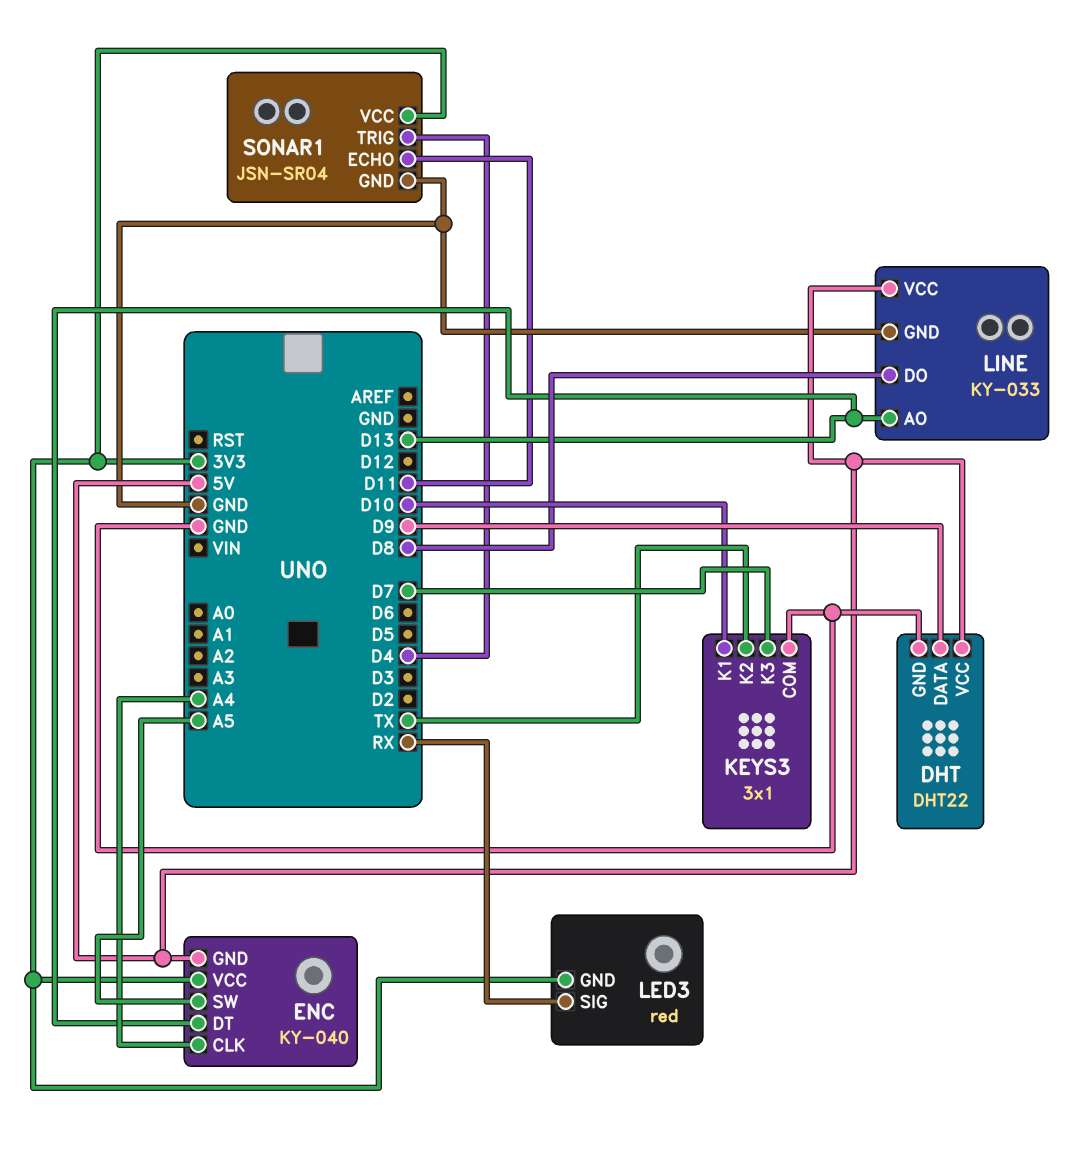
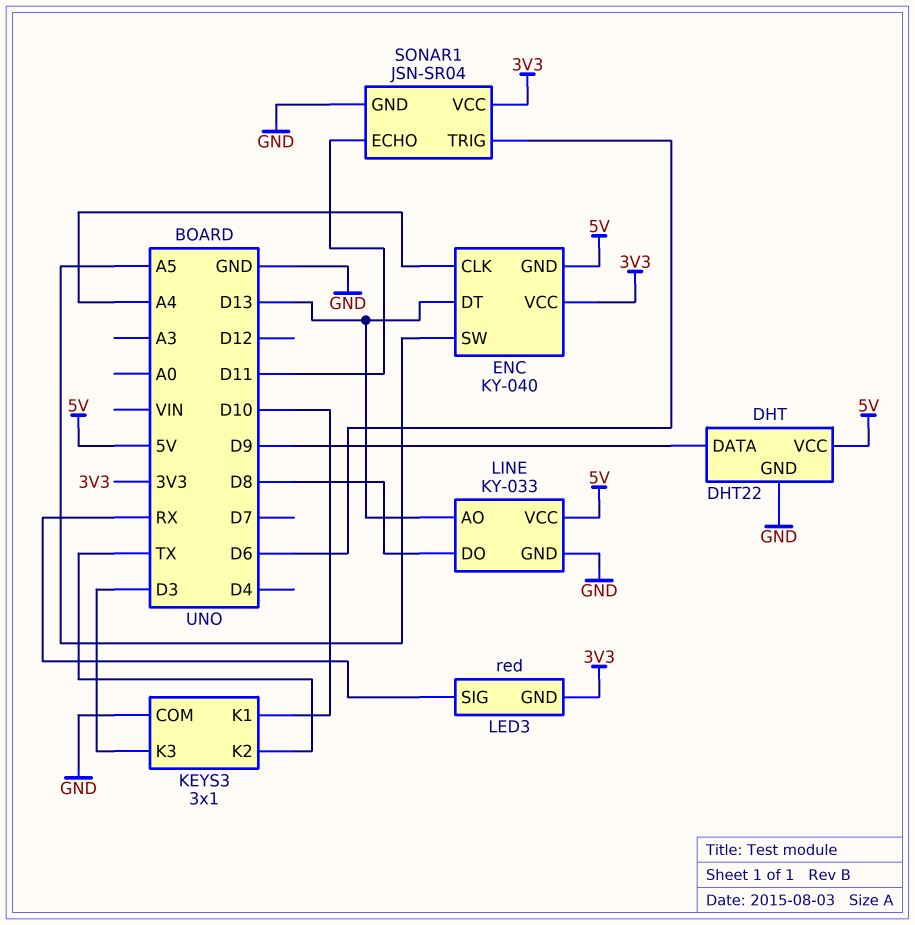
KEYS3 pin K3: D7 -> D3
SONAR1 pin TRIG: D4 -> D6

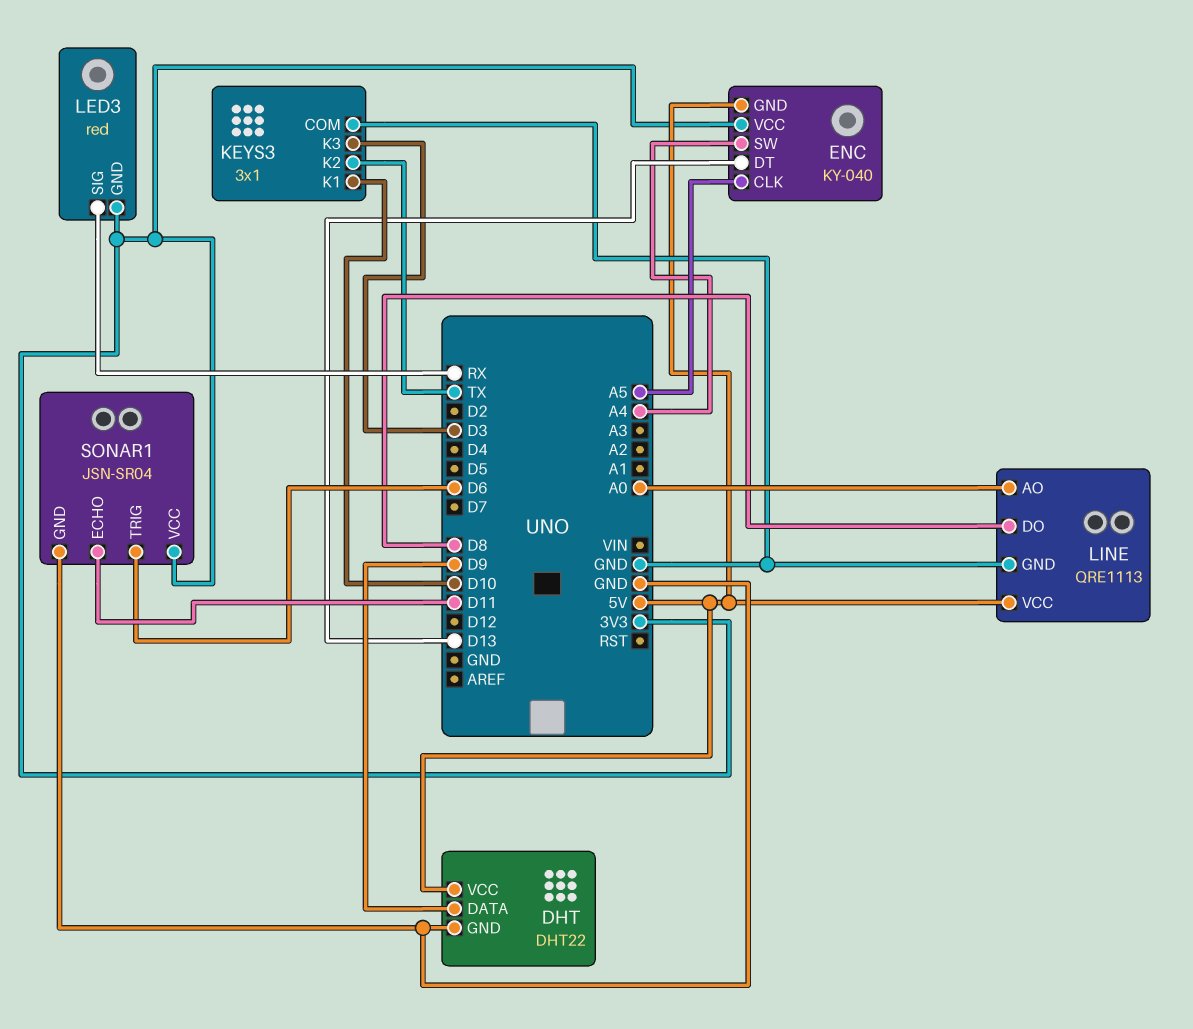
ENC pin CLK: A4 -> A5
ENC pin SW: A5 -> A4
LINE: KY-033 -> QRE1113
LINE pin AO: D13 -> A0

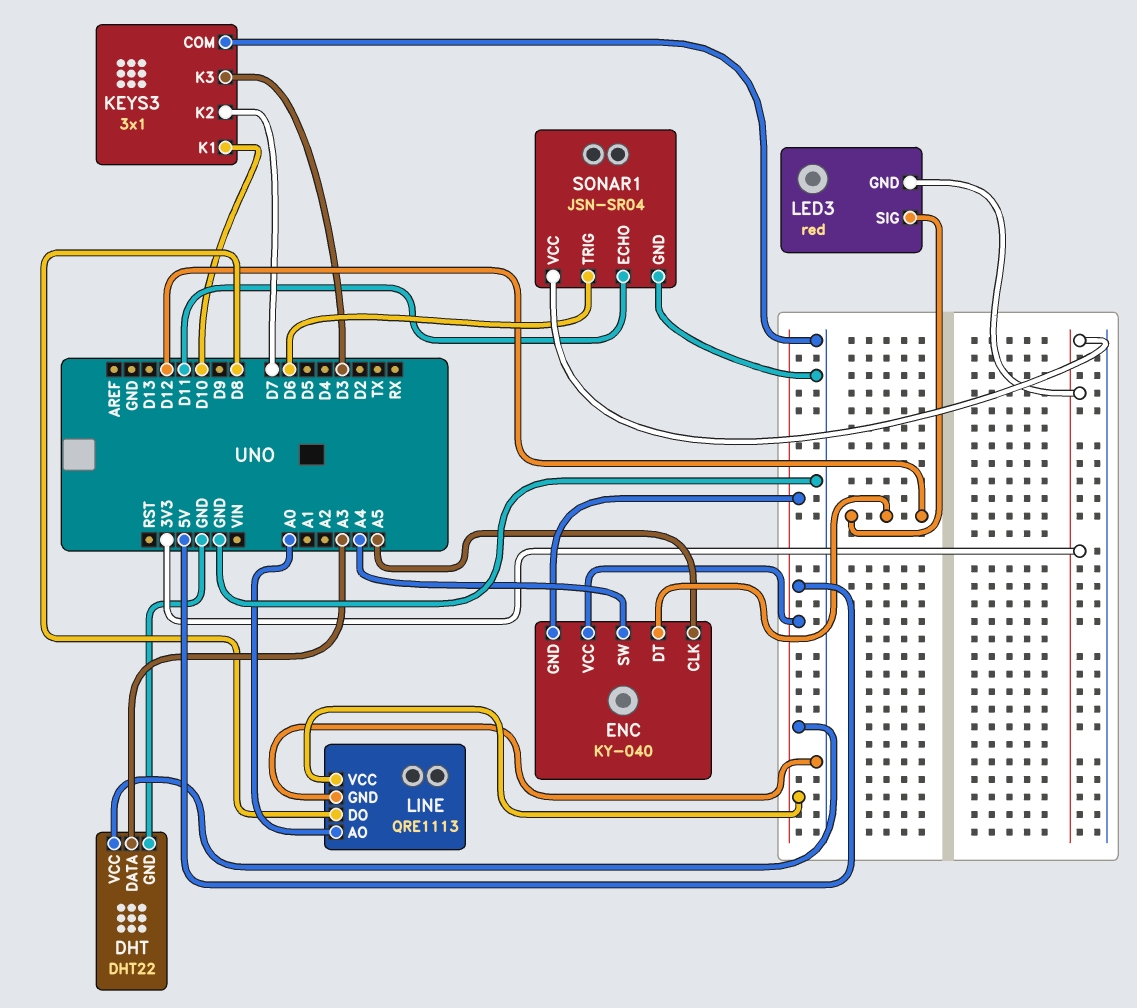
DHT pin DATA: D9 -> A3
ENC pin DT: D13 -> D12
ENC pin VCC: 3V3 -> 5V
KEYS3 pin K2: TX -> D7
LED3 pin SIG: RX -> D12

